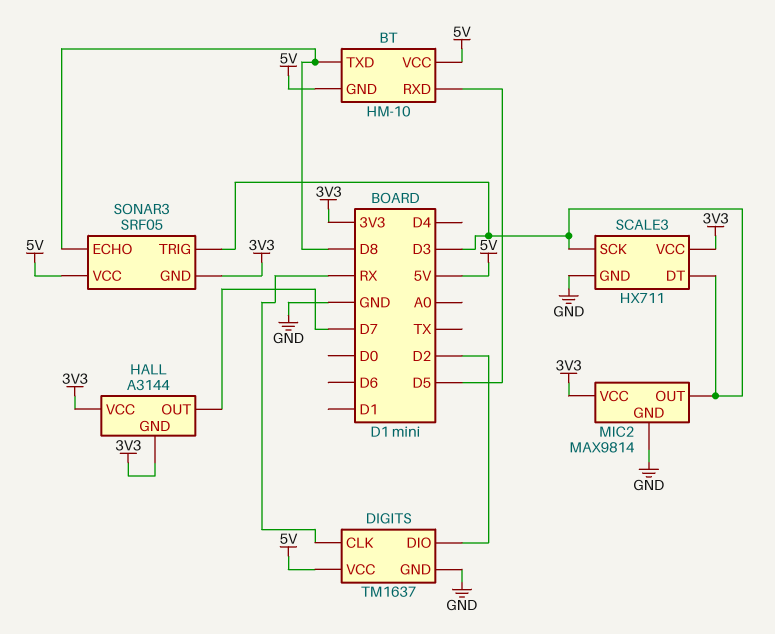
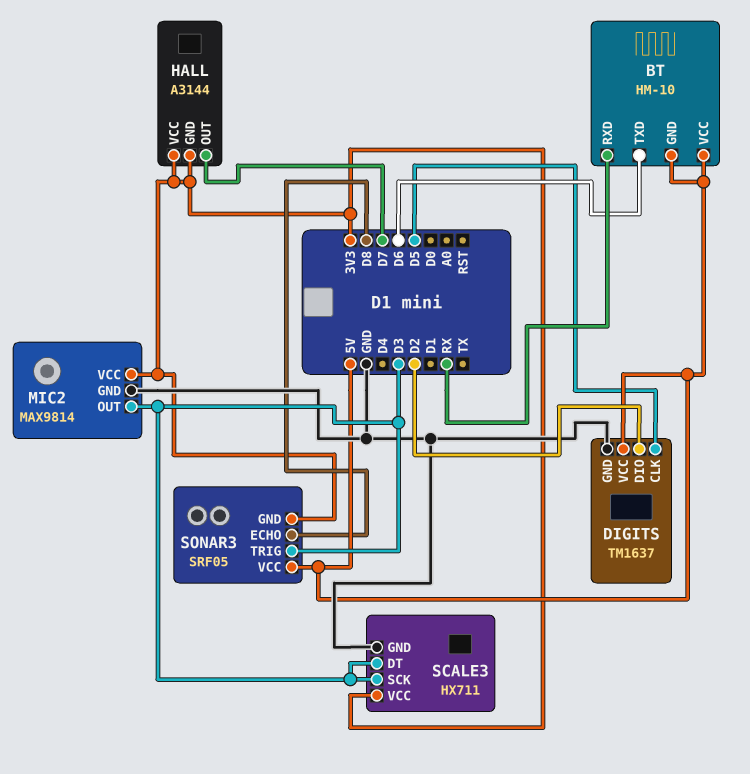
BT pin RXD: D5 -> RX
BT pin TXD: D8 -> D6
DIGITS pin CLK: RX -> D5

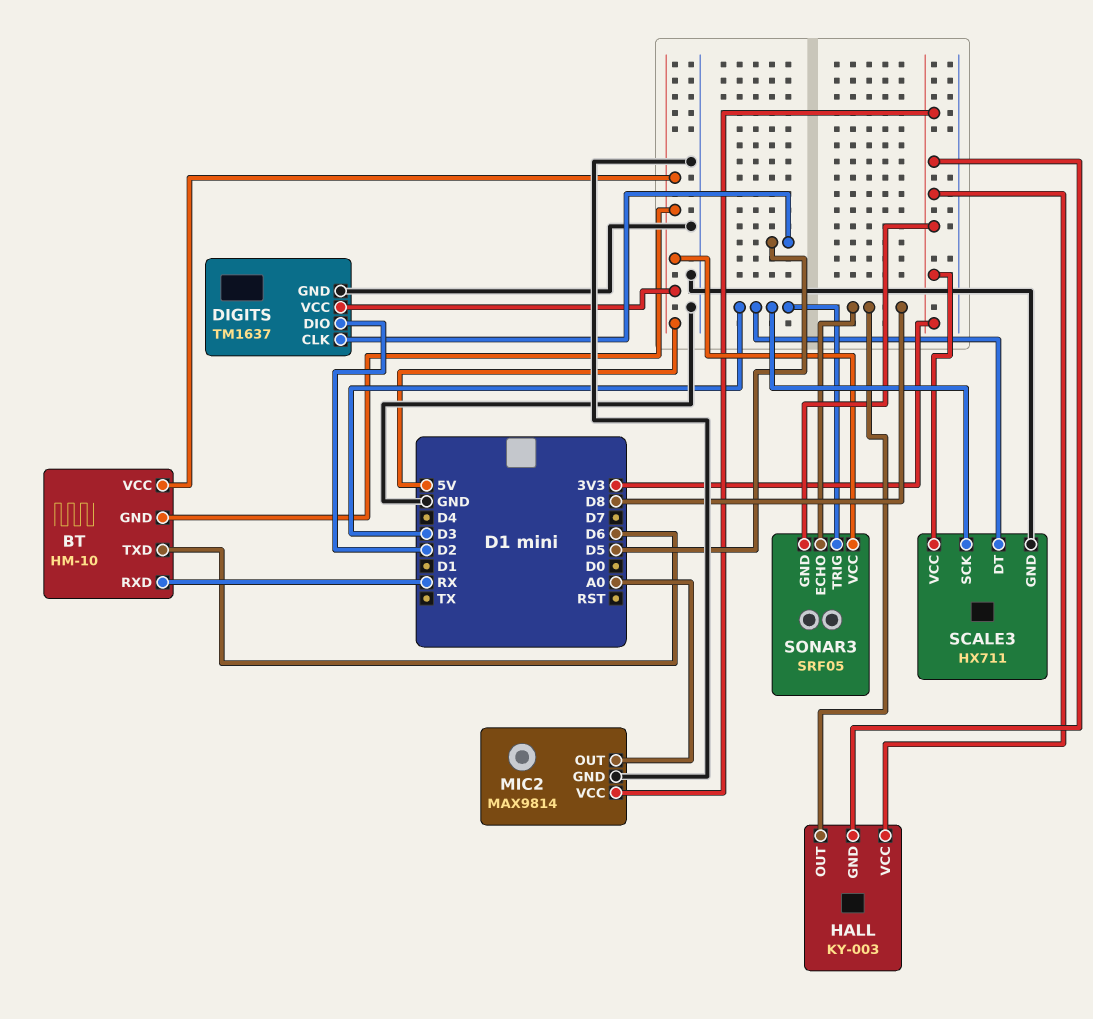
HALL: A3144 -> KY-003
HALL pin OUT: D7 -> D8
MIC2 pin OUT: D3 -> A0

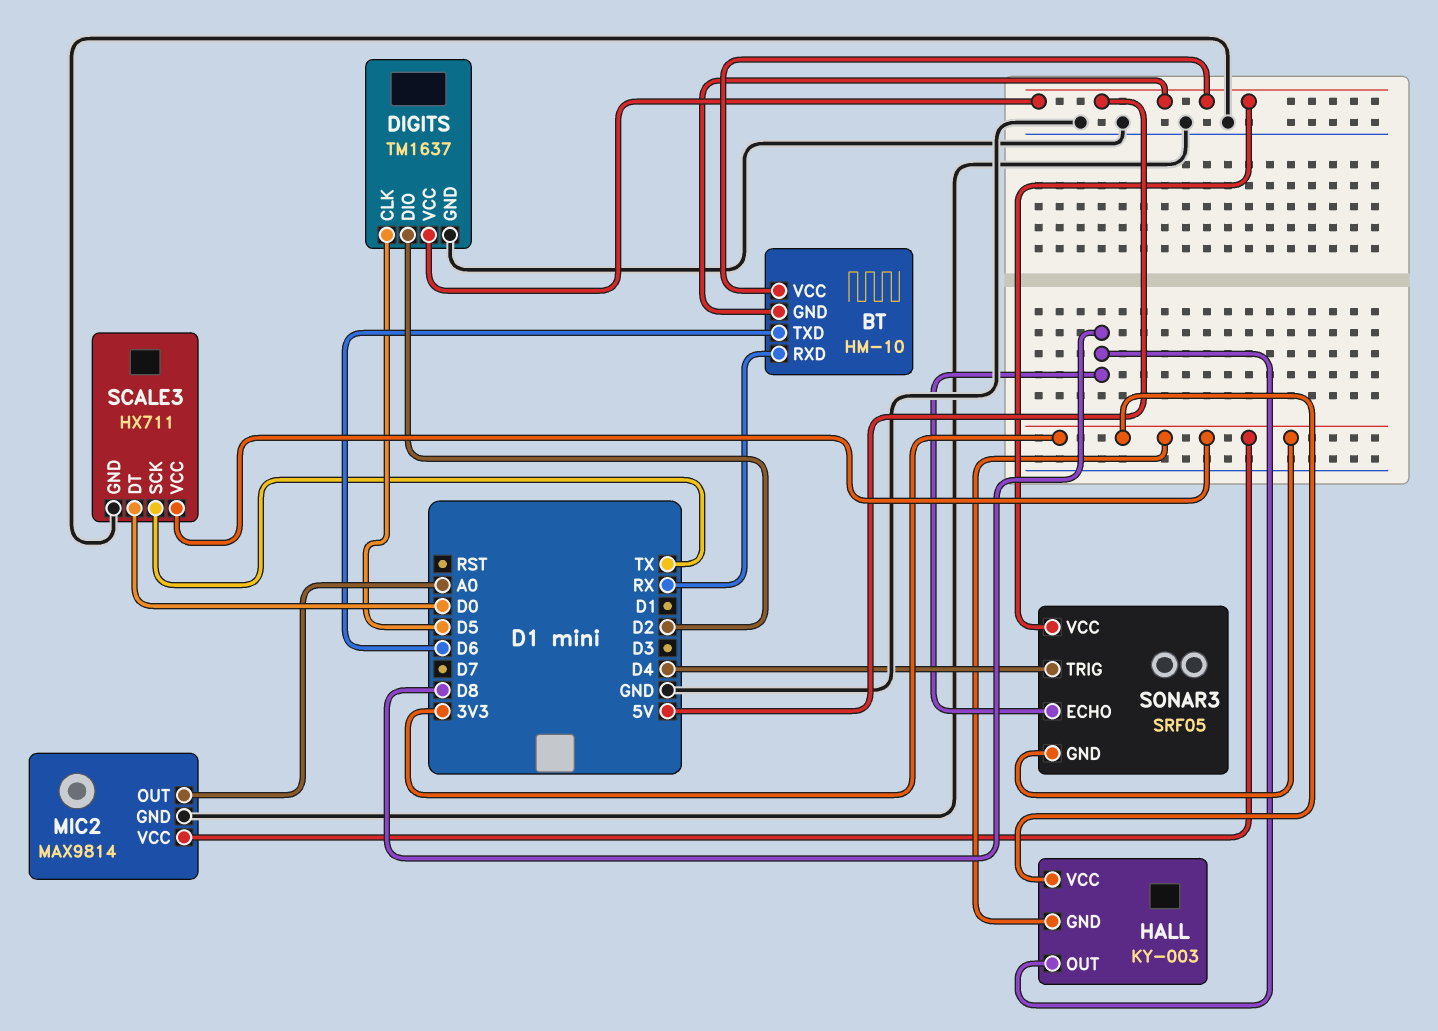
SCALE3 pin DT: D3 -> D0
SCALE3 pin SCK: D3 -> TX
SONAR3 pin TRIG: D3 -> D4

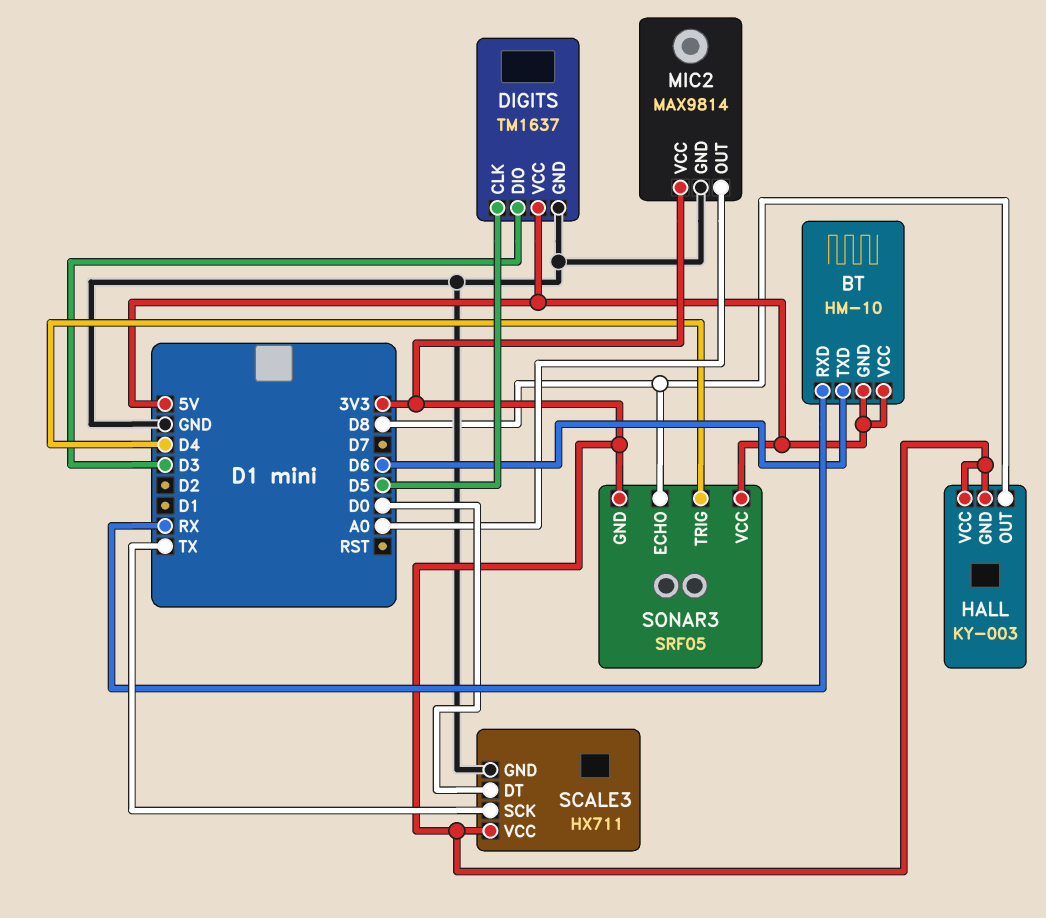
DIGITS pin DIO: D2 -> D3

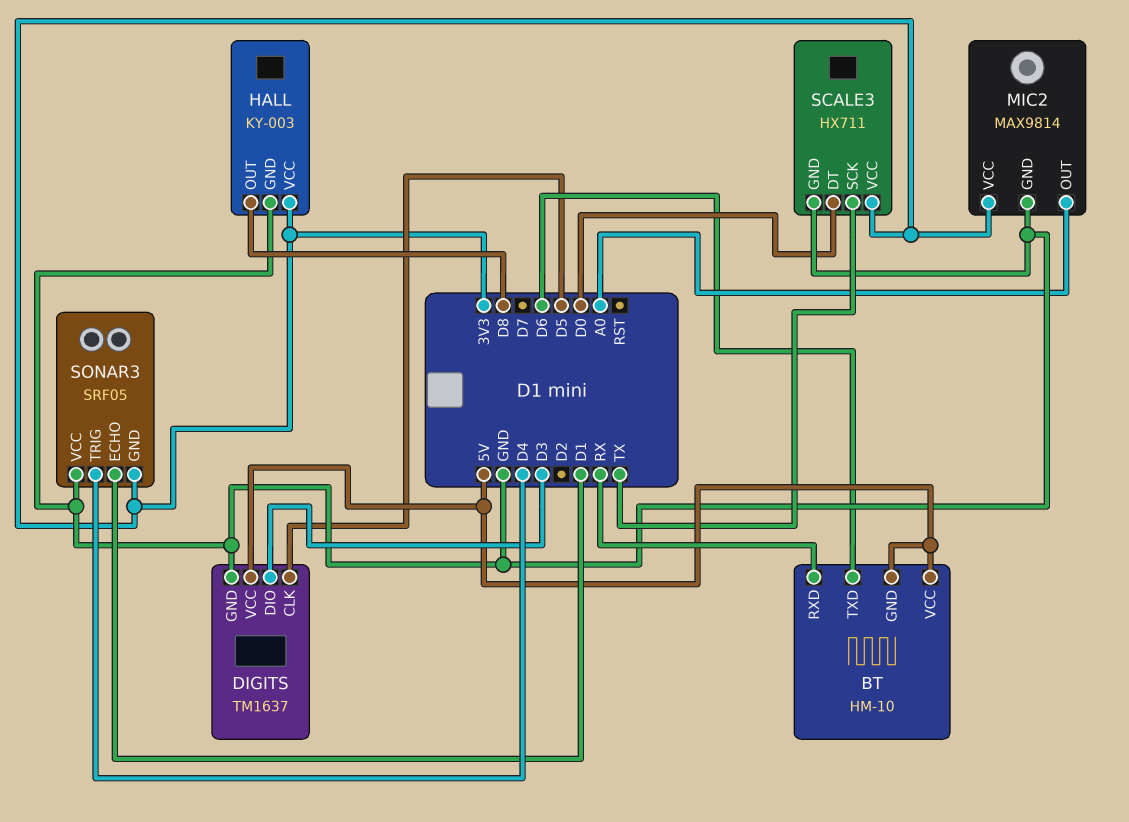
HALL pin GND: 3V3 -> GND
SONAR3 pin ECHO: D8 -> D1
SONAR3 pin VCC: 5V -> GND

